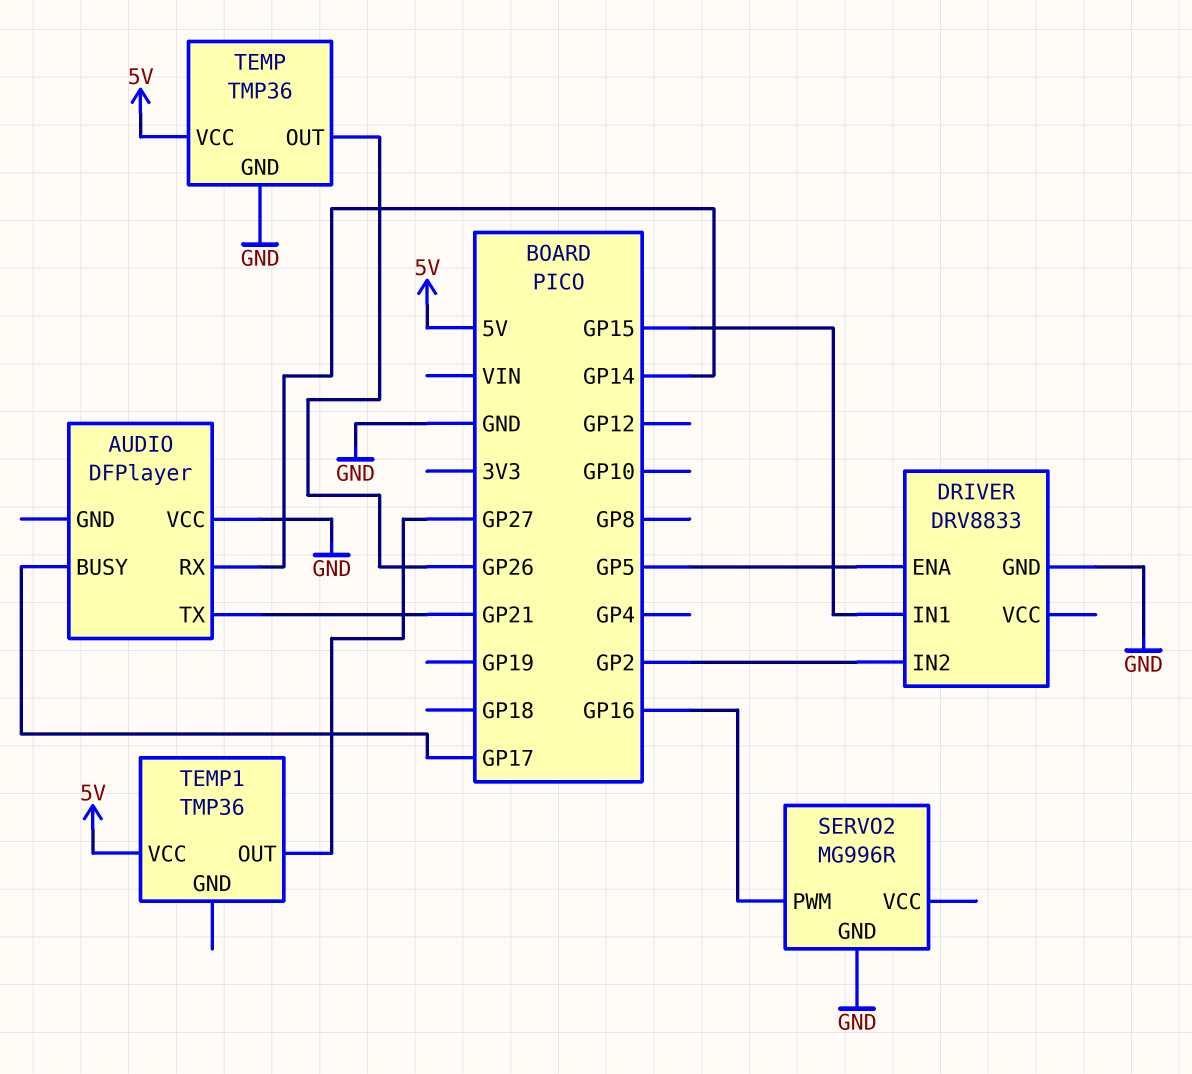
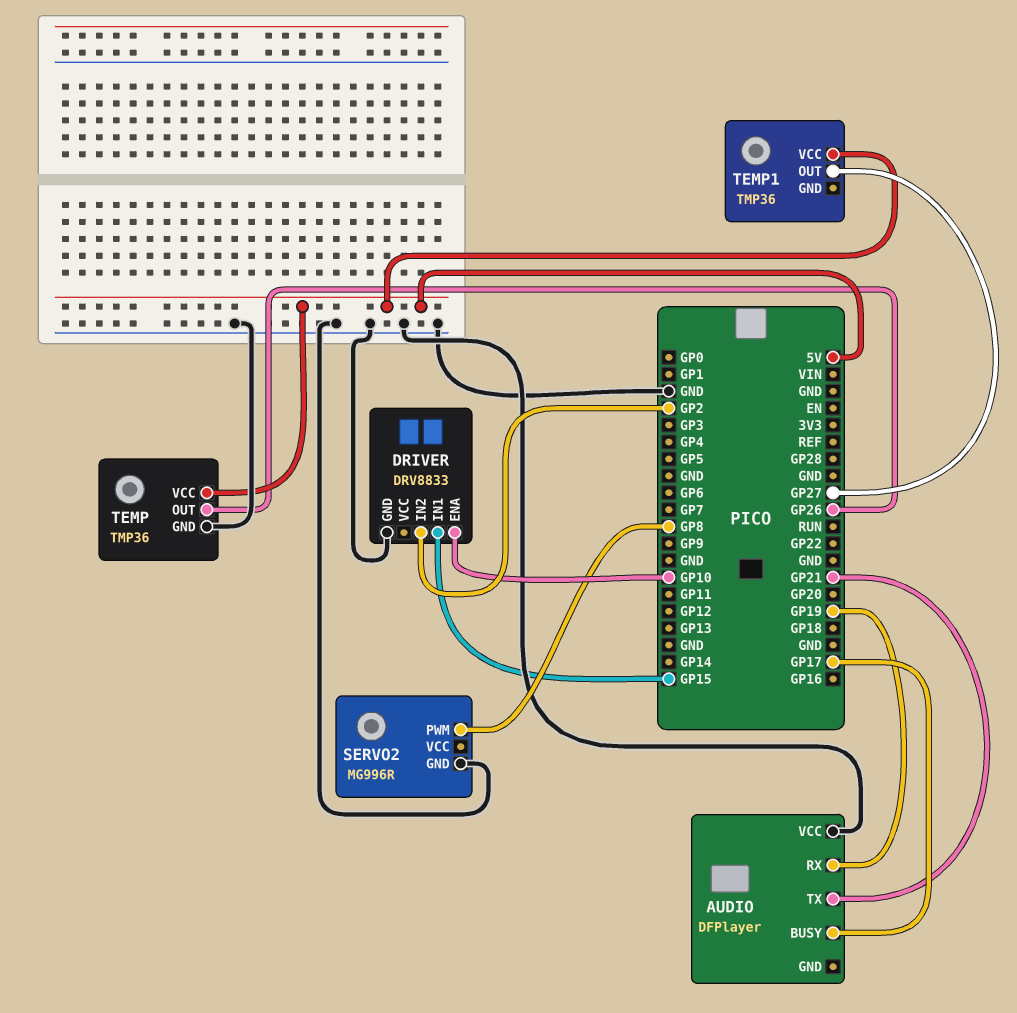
AUDIO pin RX: GP14 -> GP19
DRIVER pin ENA: GP5 -> GP10
SERVO2 pin PWM: GP16 -> GP8

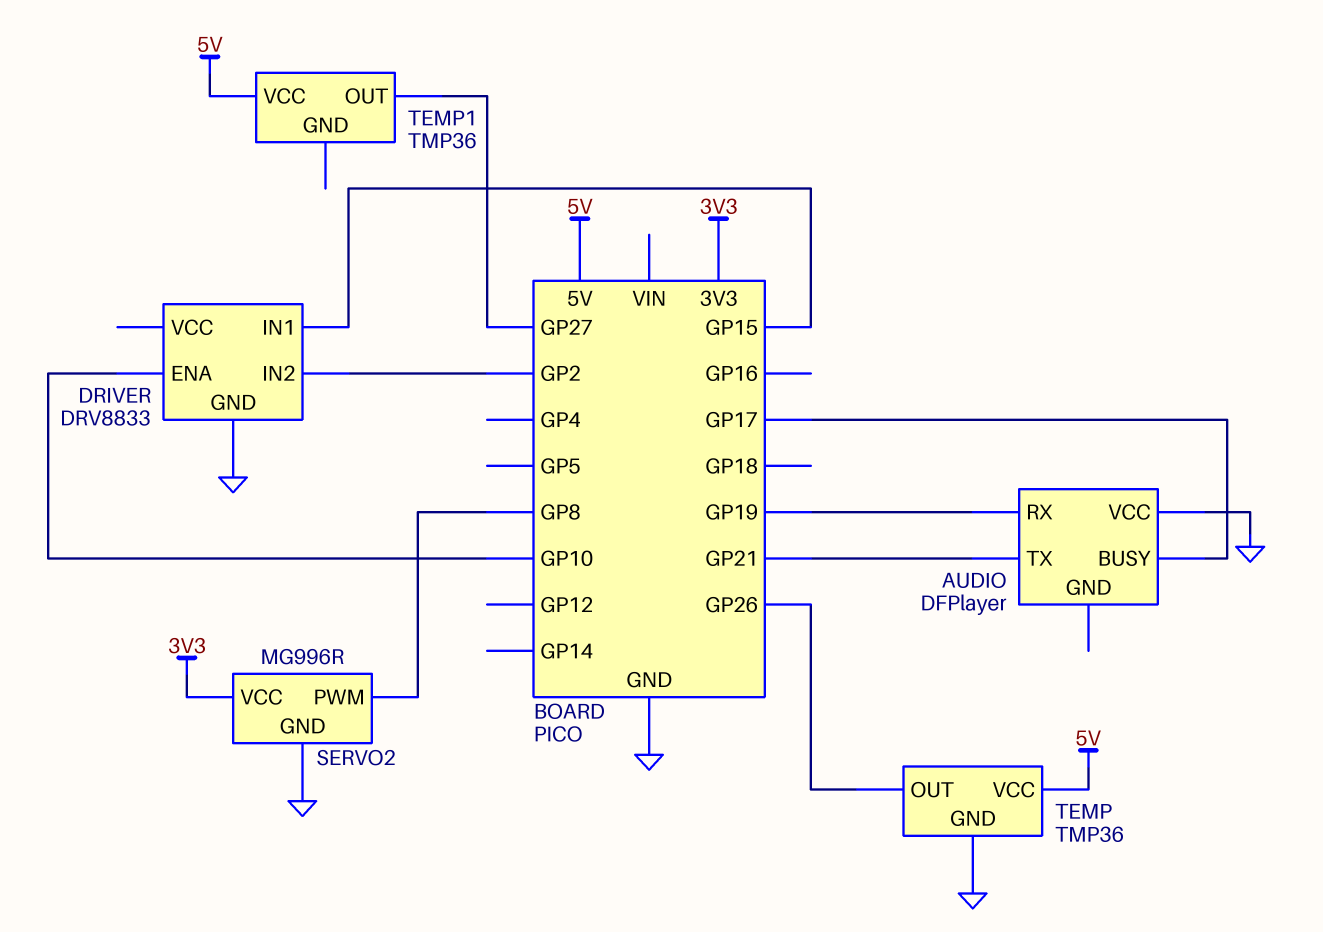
SERVO2 pin VCC: none -> 3V3

